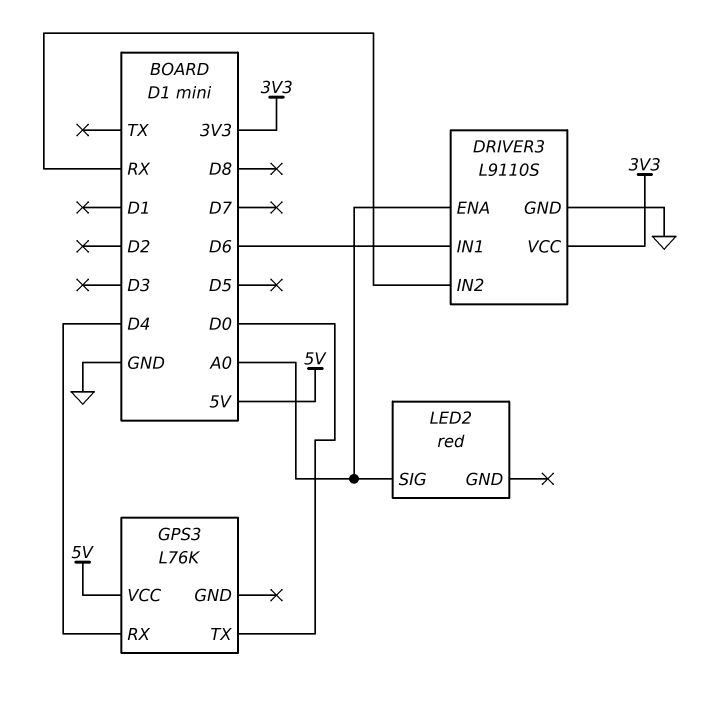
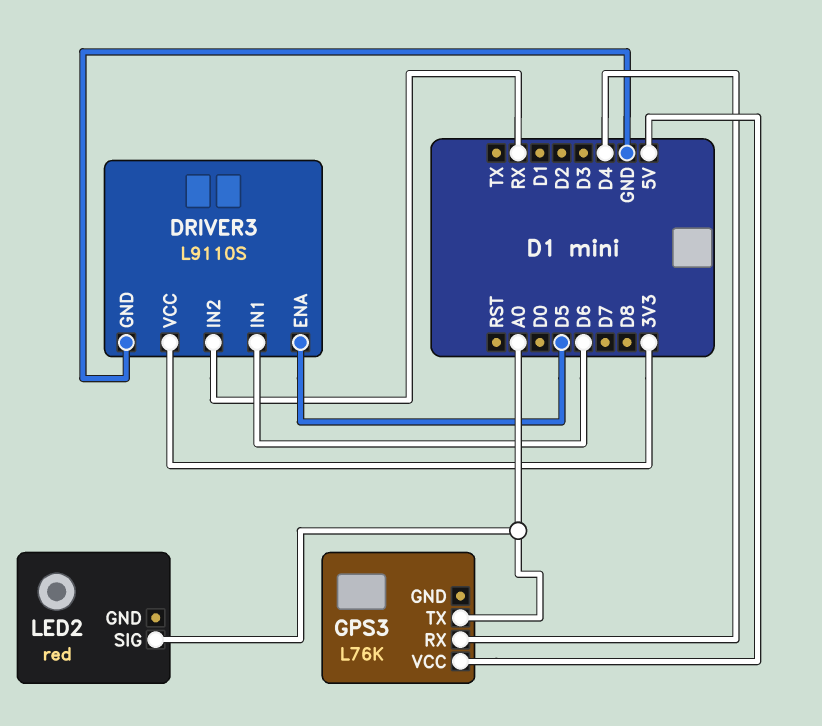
DRIVER3 pin ENA: A0 -> D5
GPS3 pin TX: D0 -> A0

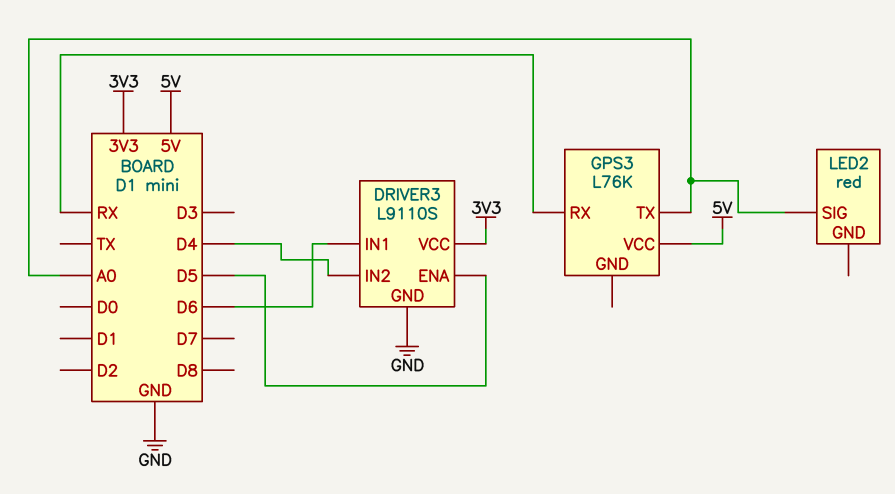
DRIVER3 pin IN2: RX -> D4
GPS3 pin RX: D4 -> RX

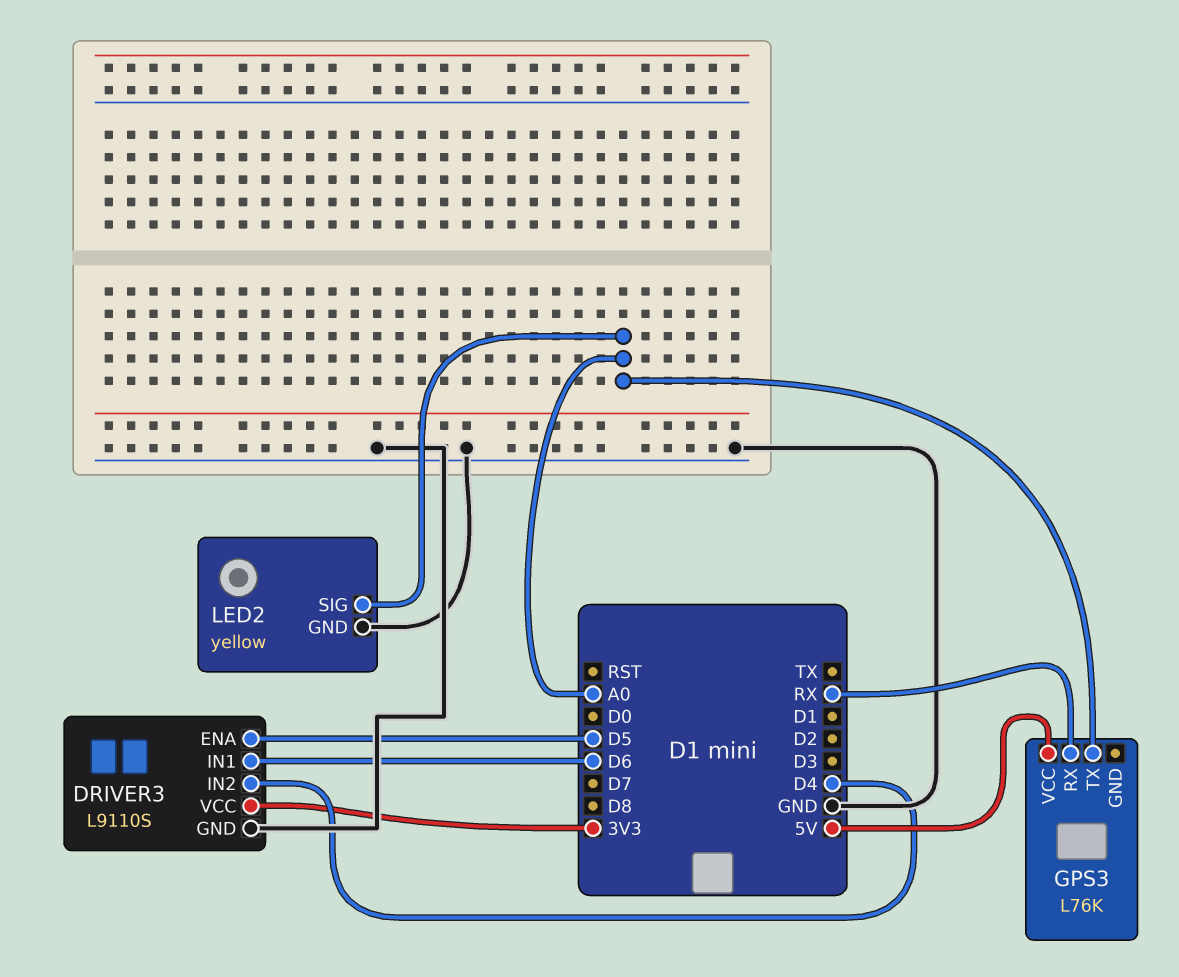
LED2: red -> yellow
LED2 pin GND: none -> GND

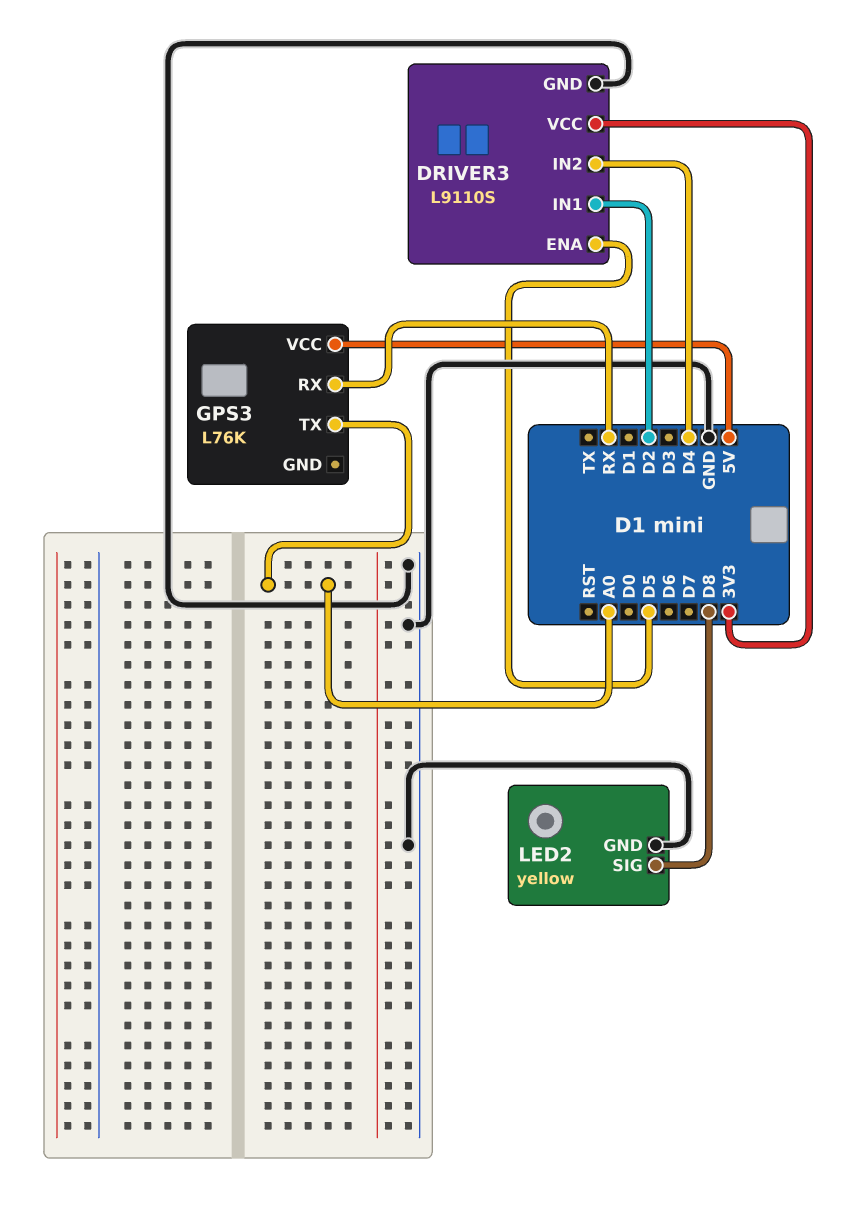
DRIVER3 pin IN1: D6 -> D2
LED2 pin SIG: A0 -> D8

